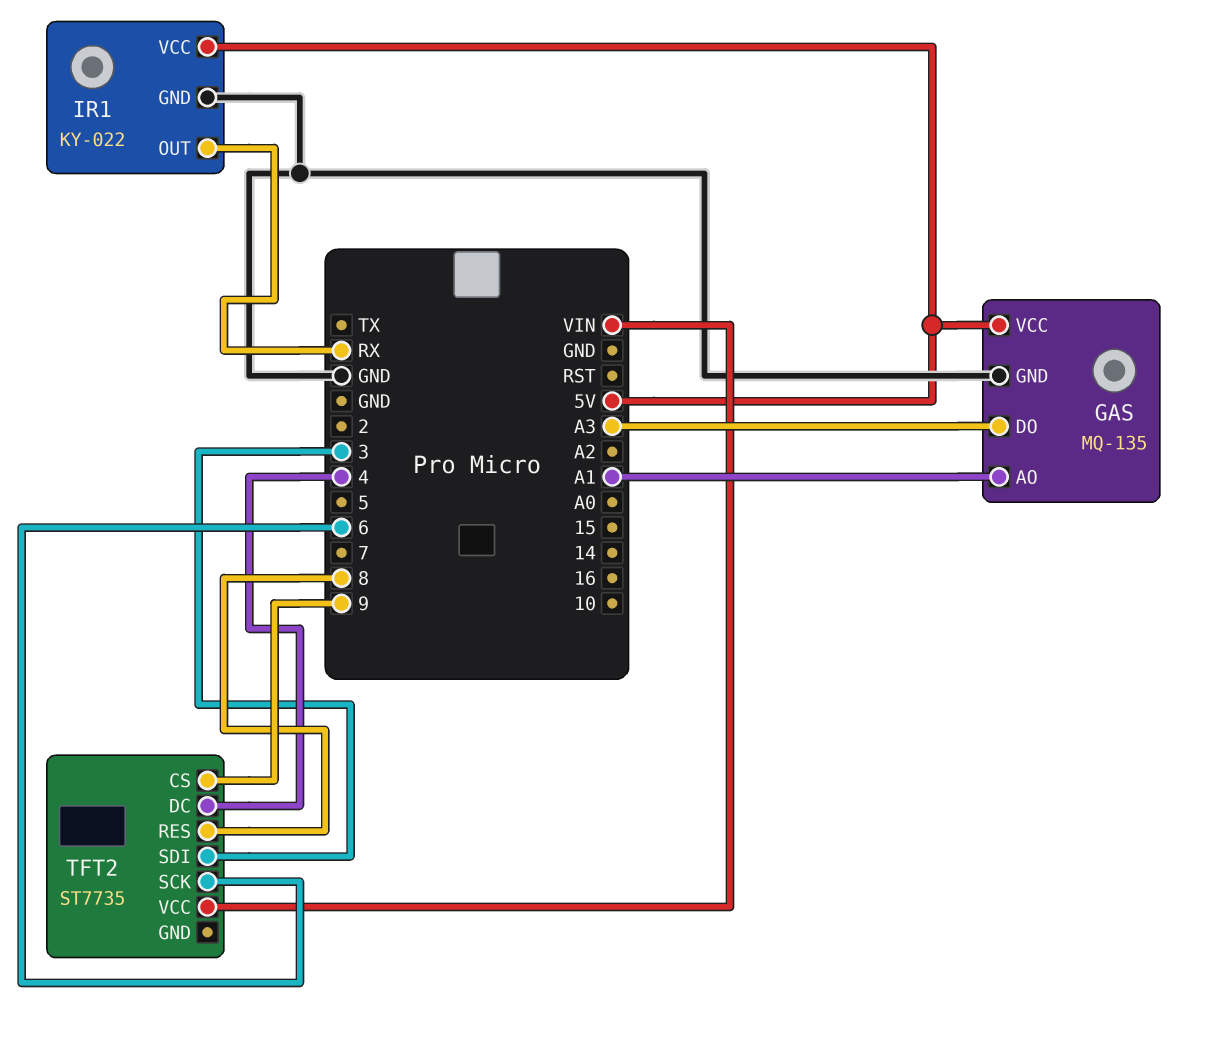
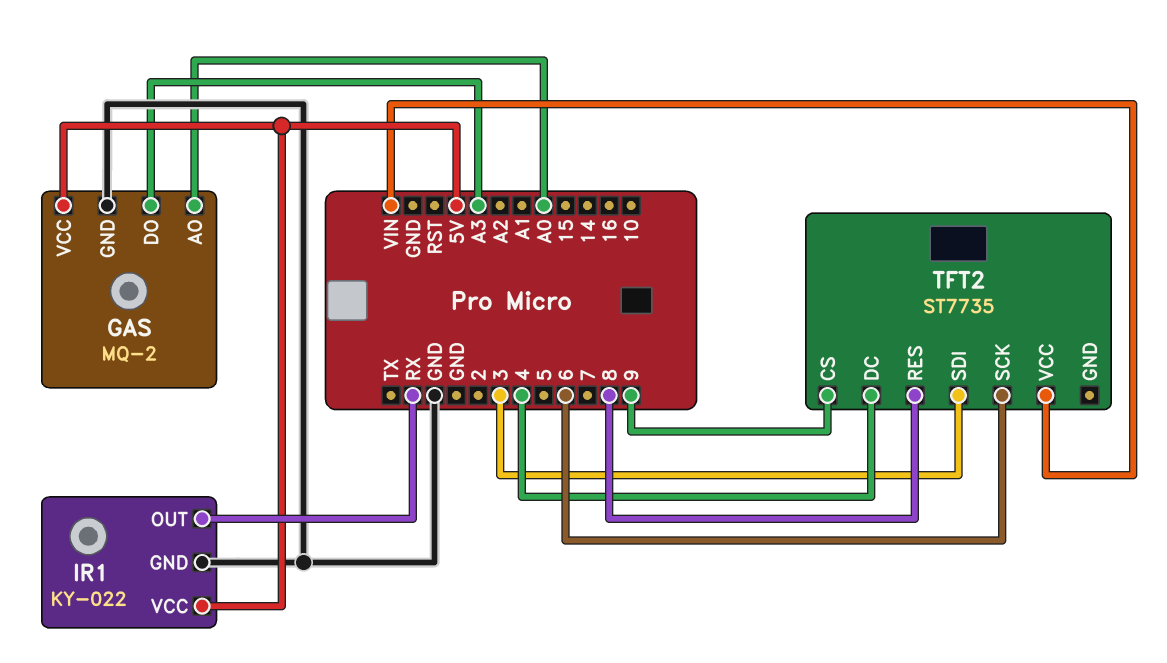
GAS: MQ-135 -> MQ-2
GAS pin AO: A1 -> A0

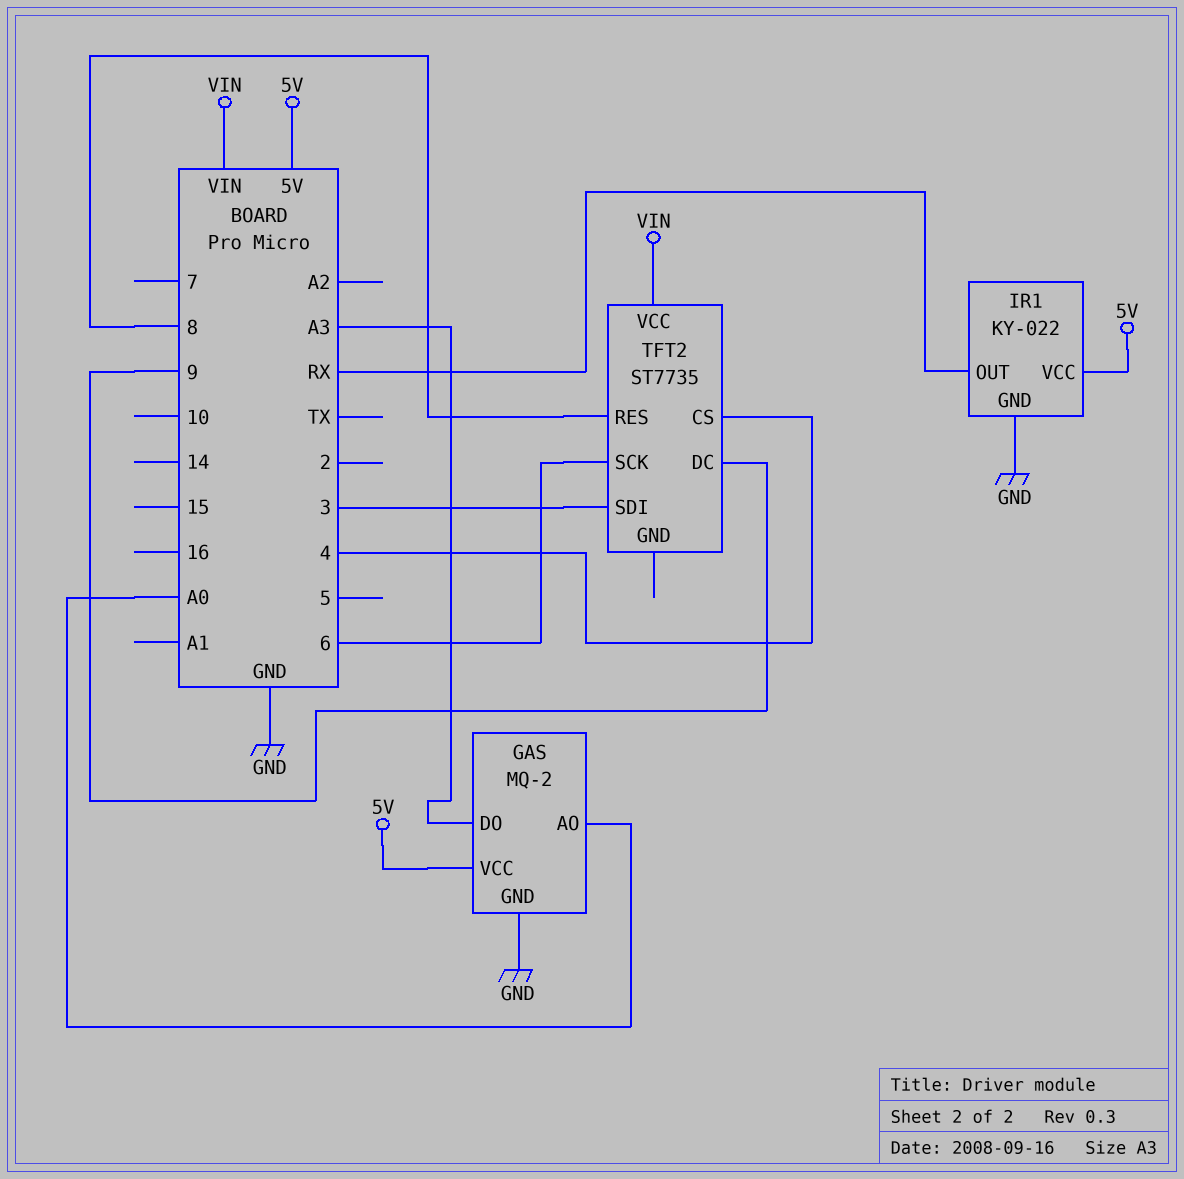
TFT2 pin CS: 9 -> 4
TFT2 pin DC: 4 -> 9

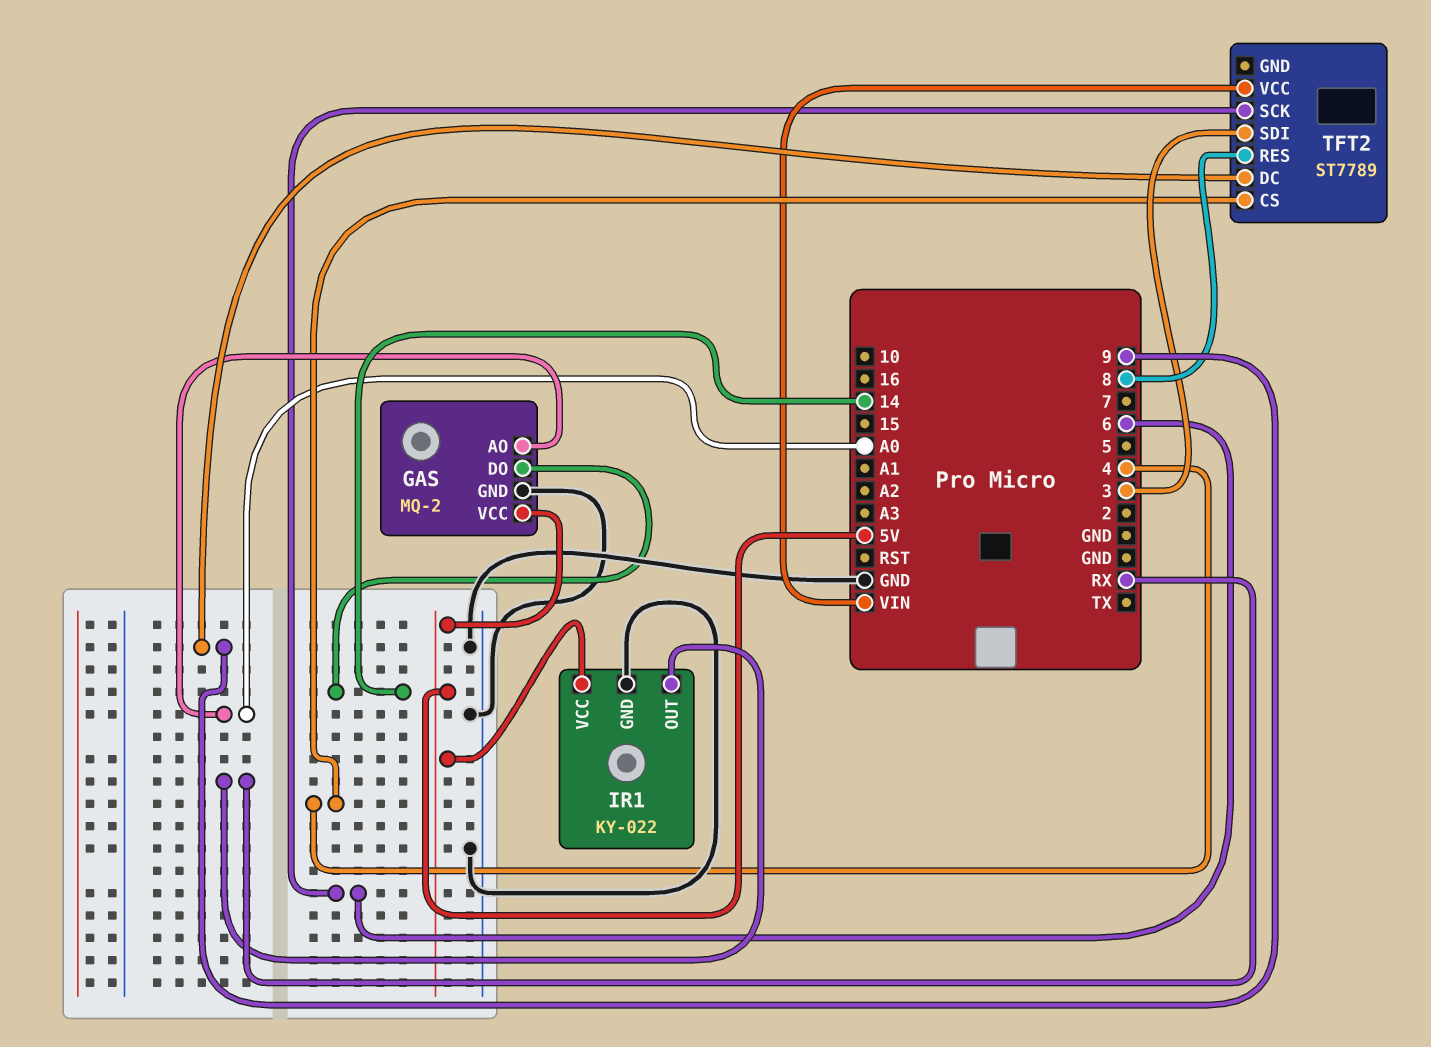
GAS pin DO: A3 -> 14
TFT2: ST7735 -> ST7789

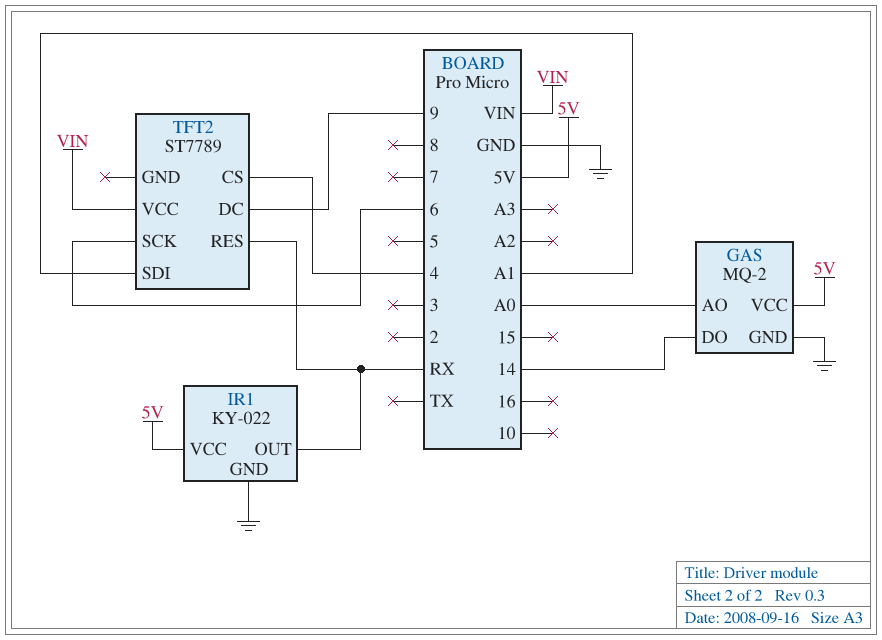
TFT2 pin RES: 8 -> RX
TFT2 pin SDI: 3 -> A1

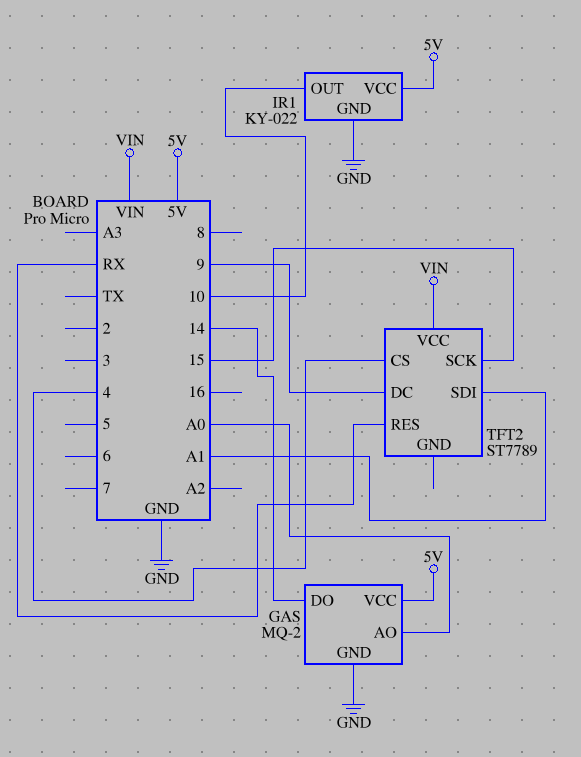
IR1 pin OUT: RX -> 10
TFT2 pin SCK: 6 -> 15

